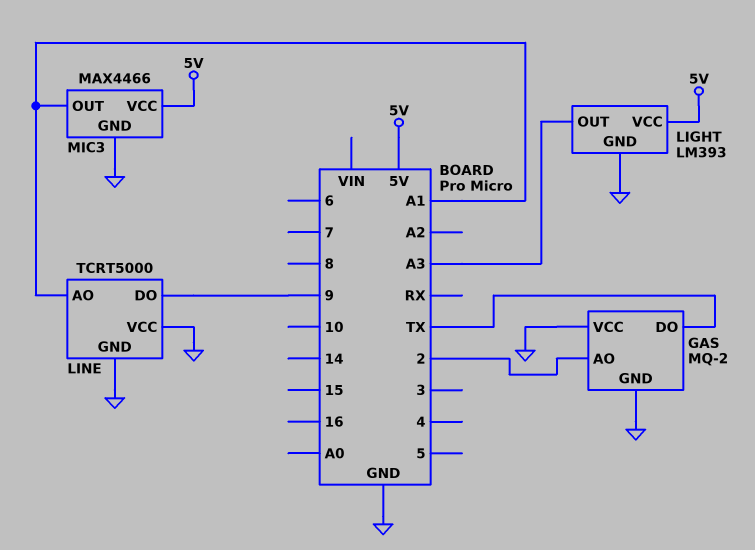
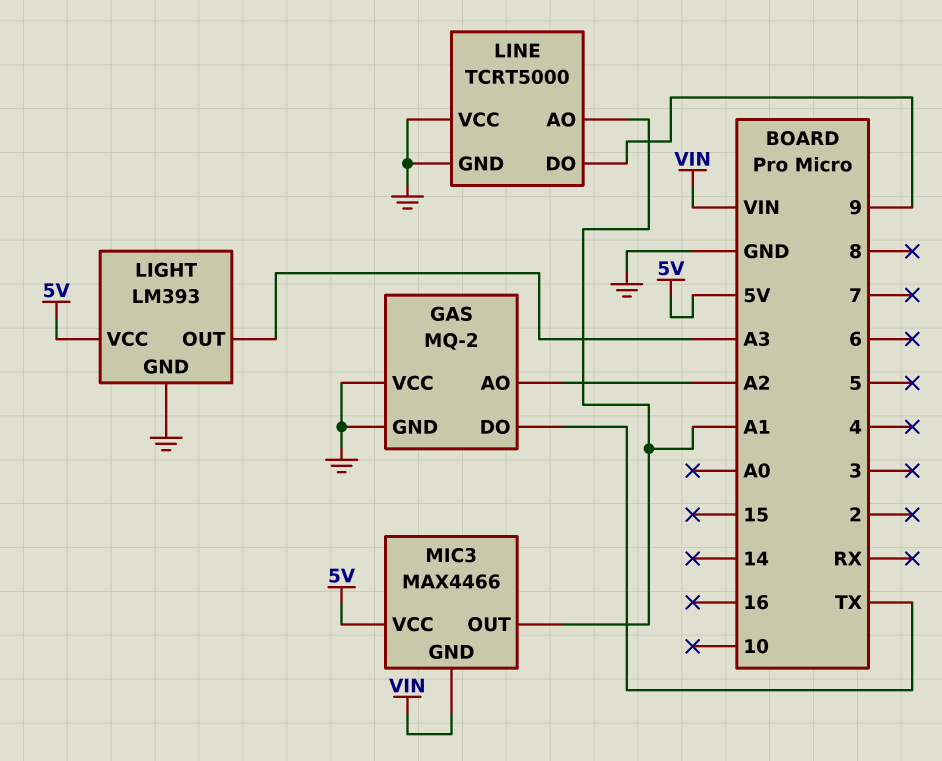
GAS pin AO: 2 -> A2
MIC3 pin GND: GND -> VIN

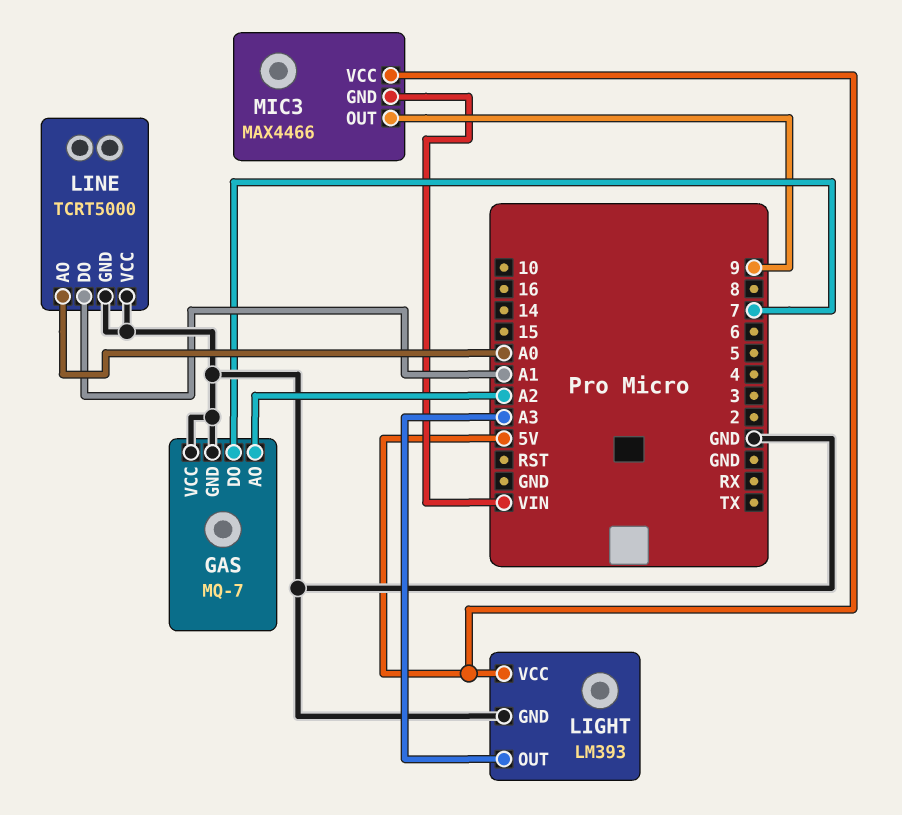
GAS: MQ-2 -> MQ-7
GAS pin DO: TX -> 7
LINE pin AO: A1 -> A0
LINE pin DO: 9 -> A1
MIC3 pin OUT: A1 -> 9

